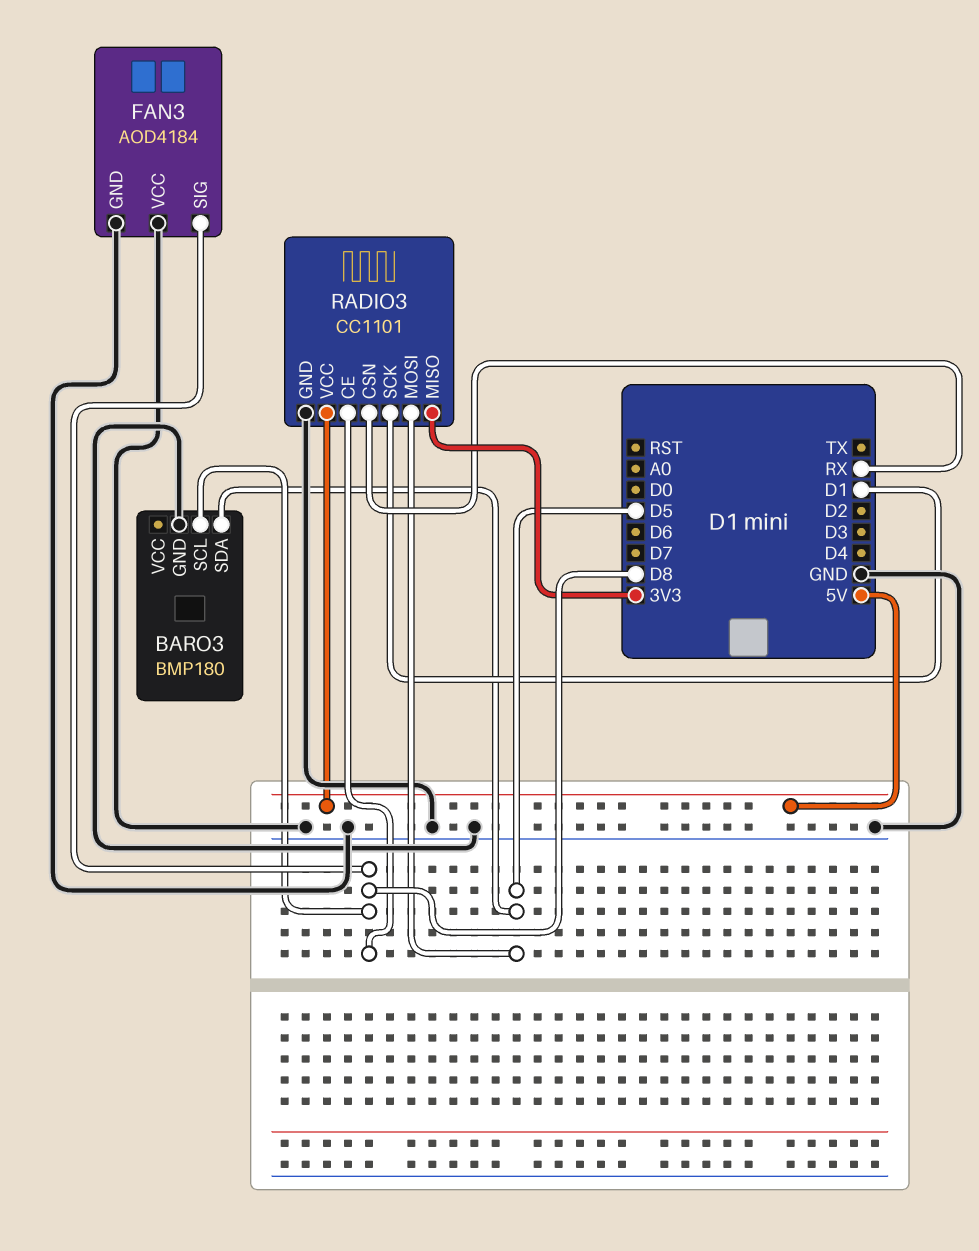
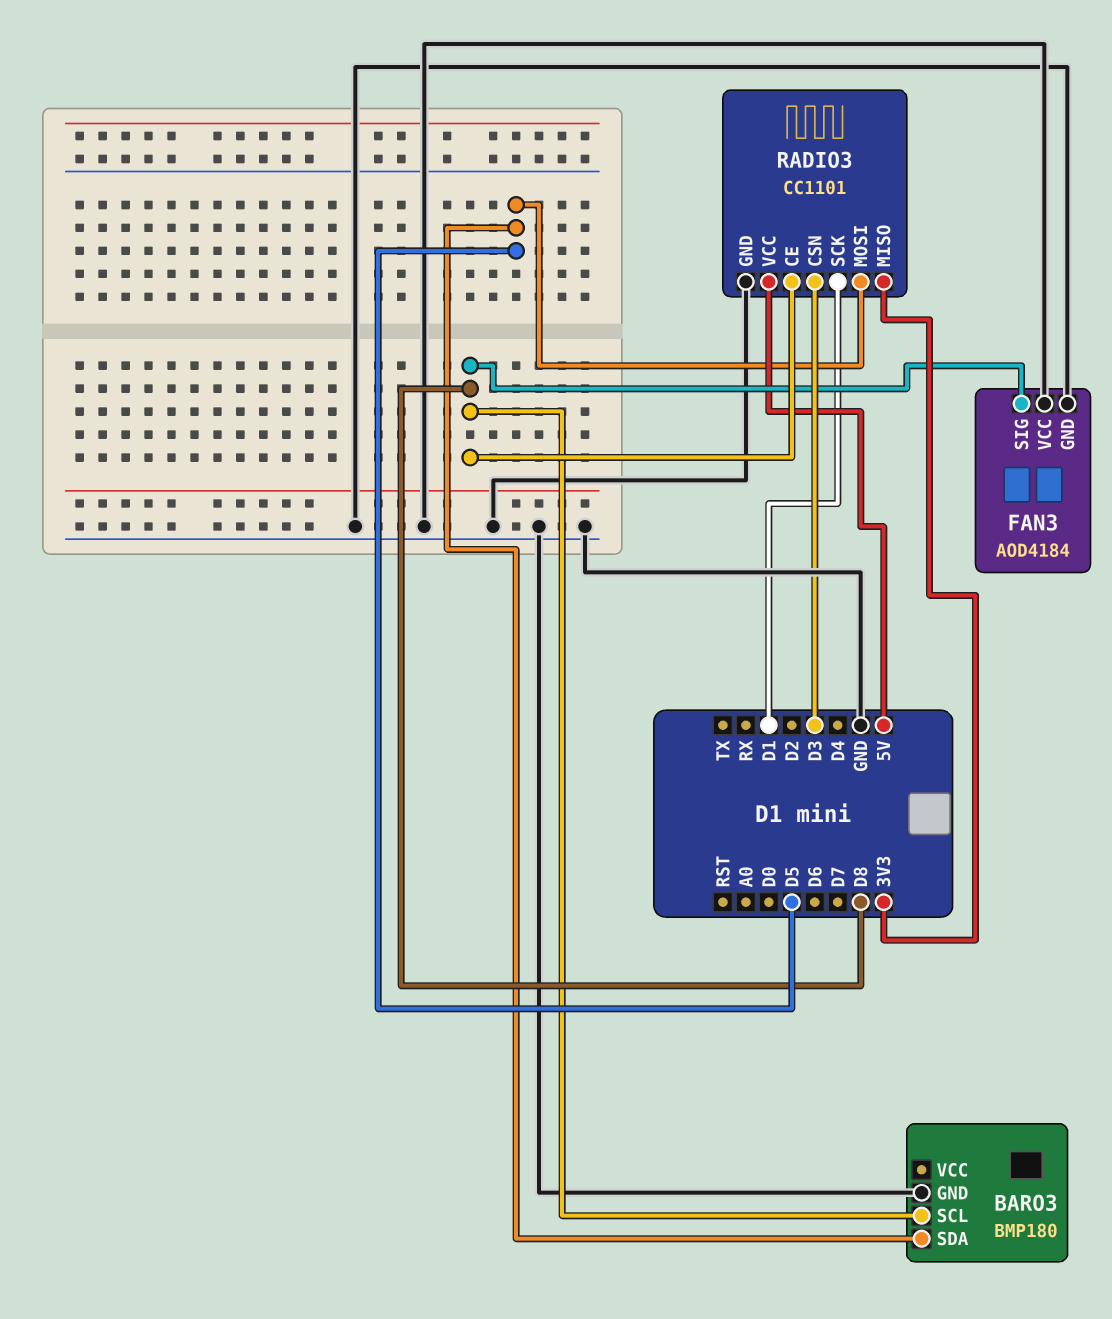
RADIO3 pin CSN: RX -> D3

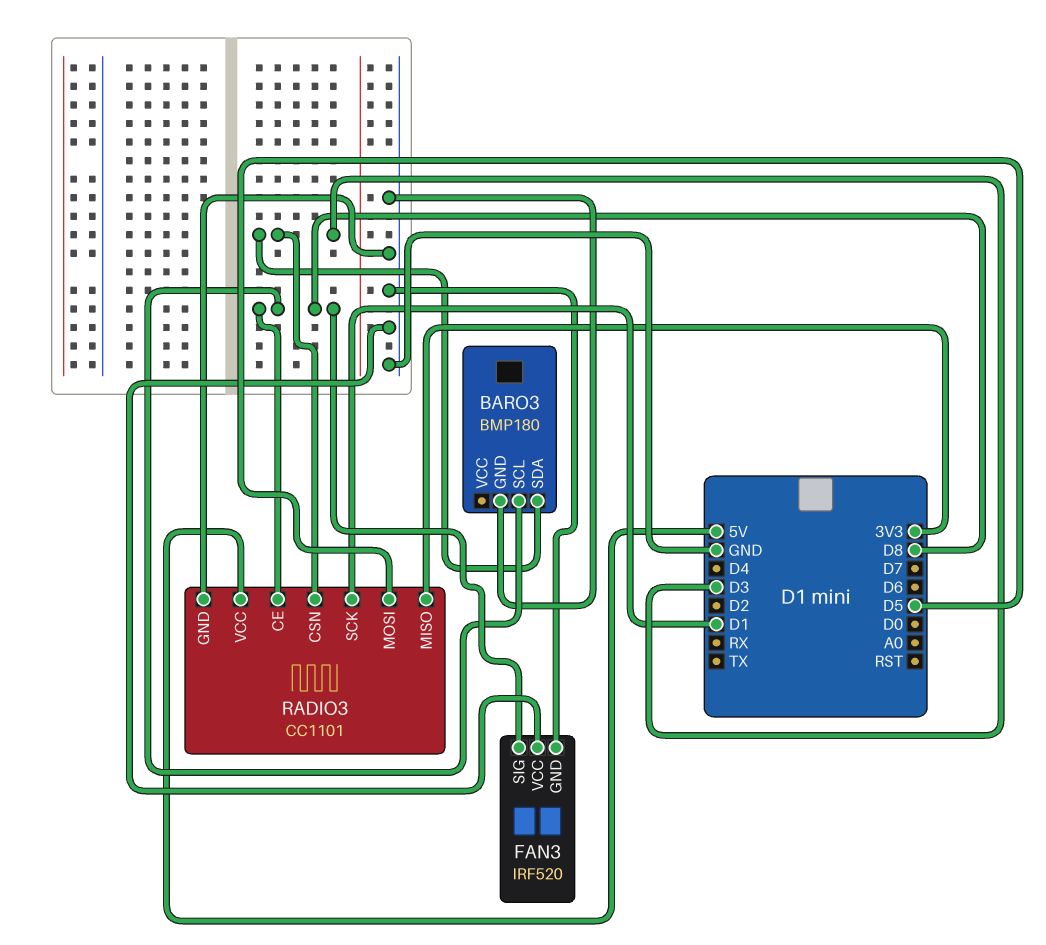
BARO3 pin SDA: D5 -> D3
FAN3: AOD4184 -> IRF520

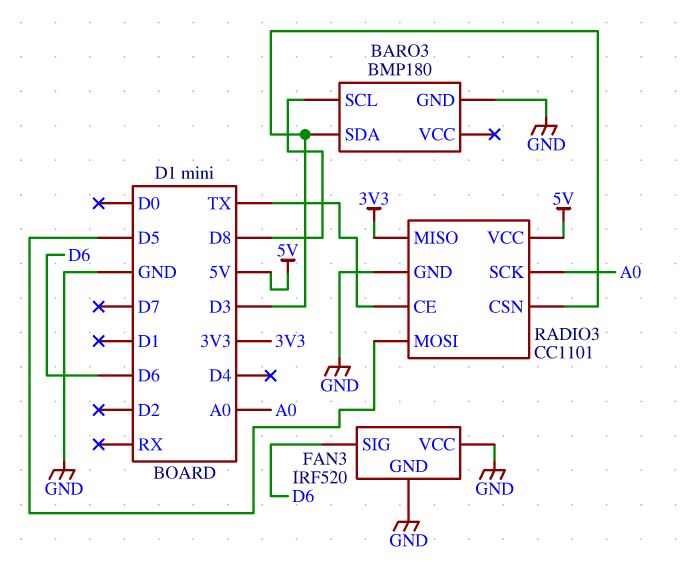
FAN3 pin SIG: D8 -> D6
RADIO3 pin CE: D8 -> TX
RADIO3 pin SCK: D1 -> A0

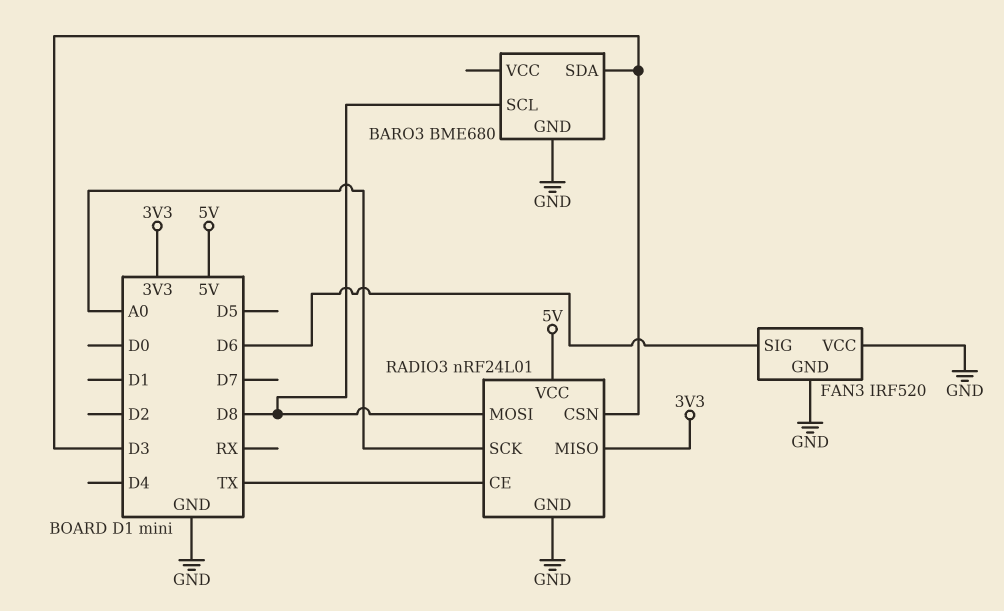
BARO3: BMP180 -> BME680
RADIO3: CC1101 -> nRF24L01
RADIO3 pin MOSI: D5 -> D8

